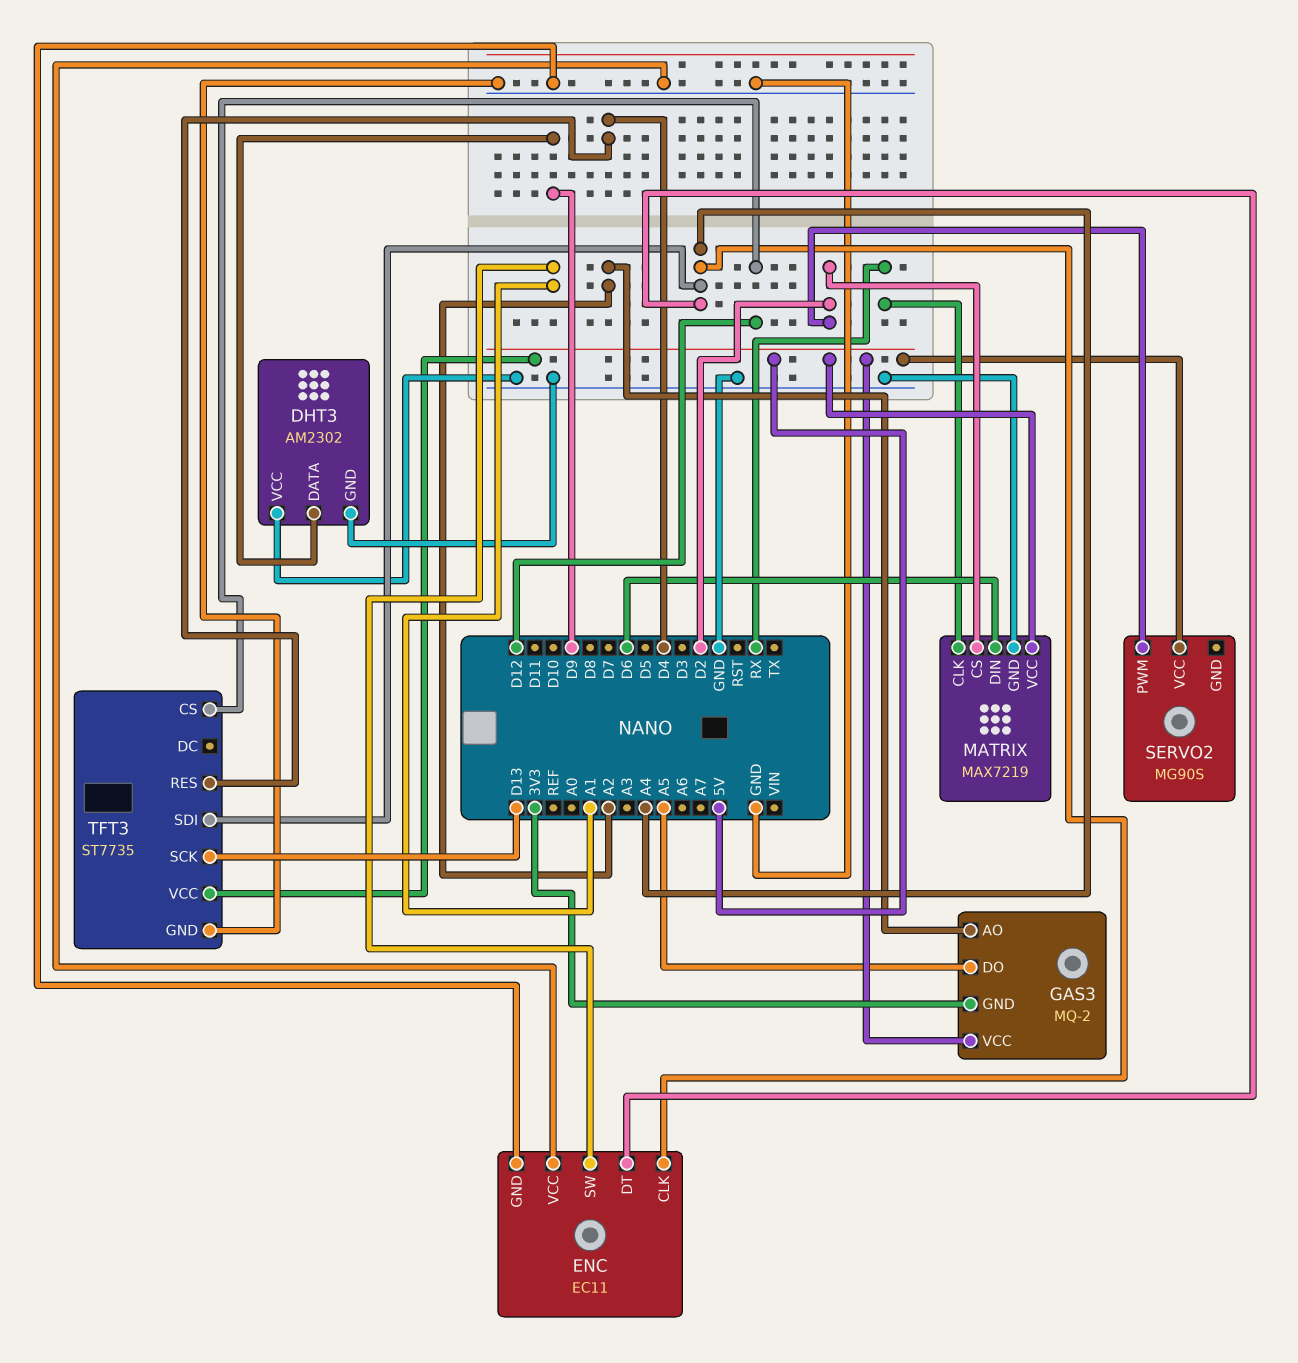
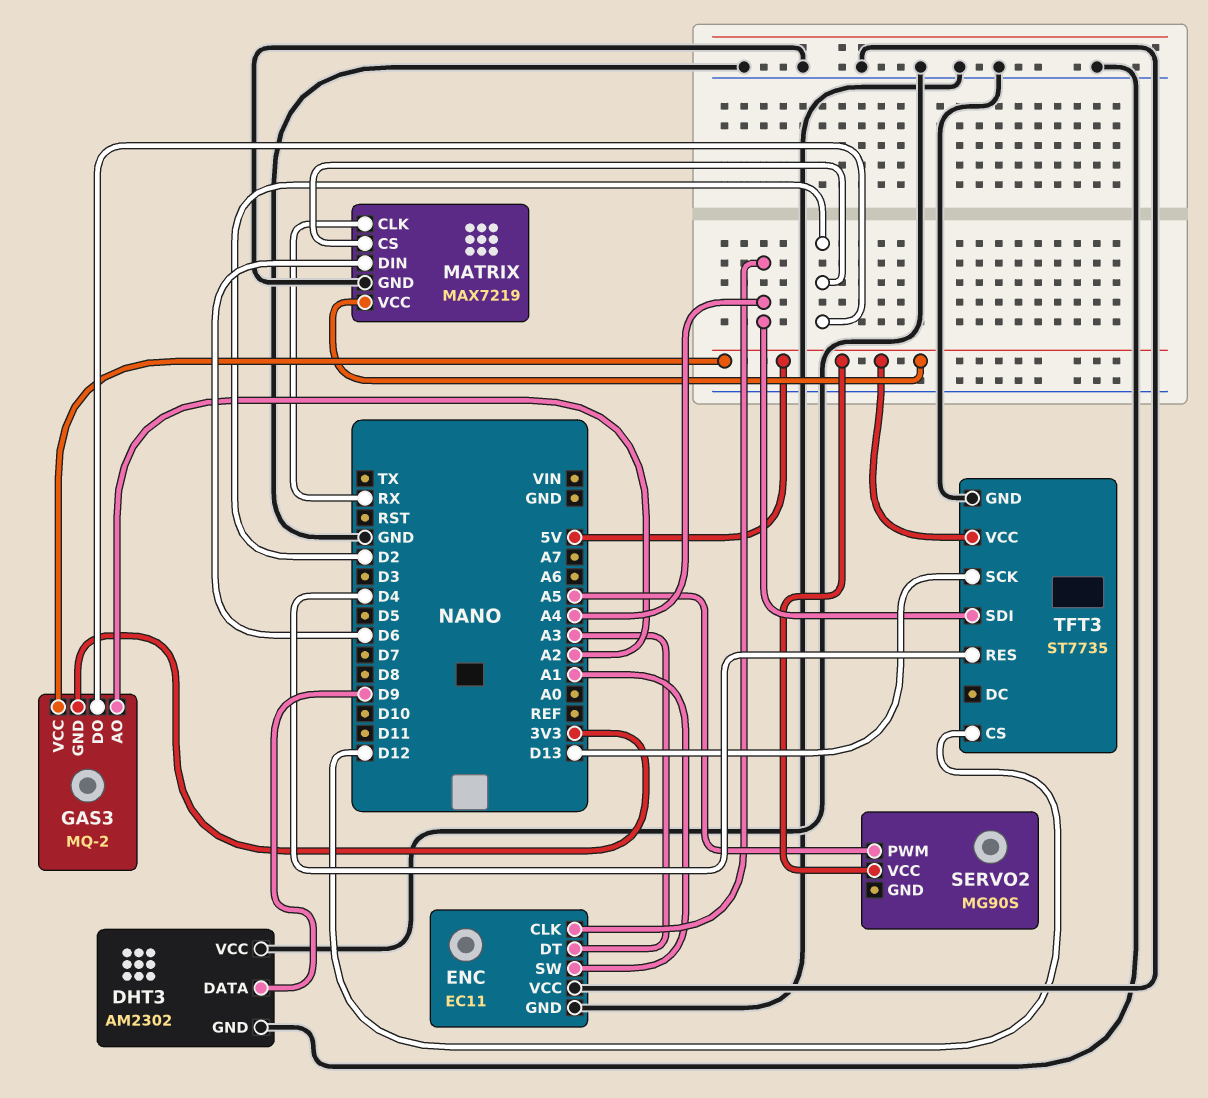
ENC pin DT: A4 -> A3
GAS3 pin DO: A5 -> D2
SERVO2 pin PWM: D2 -> A5

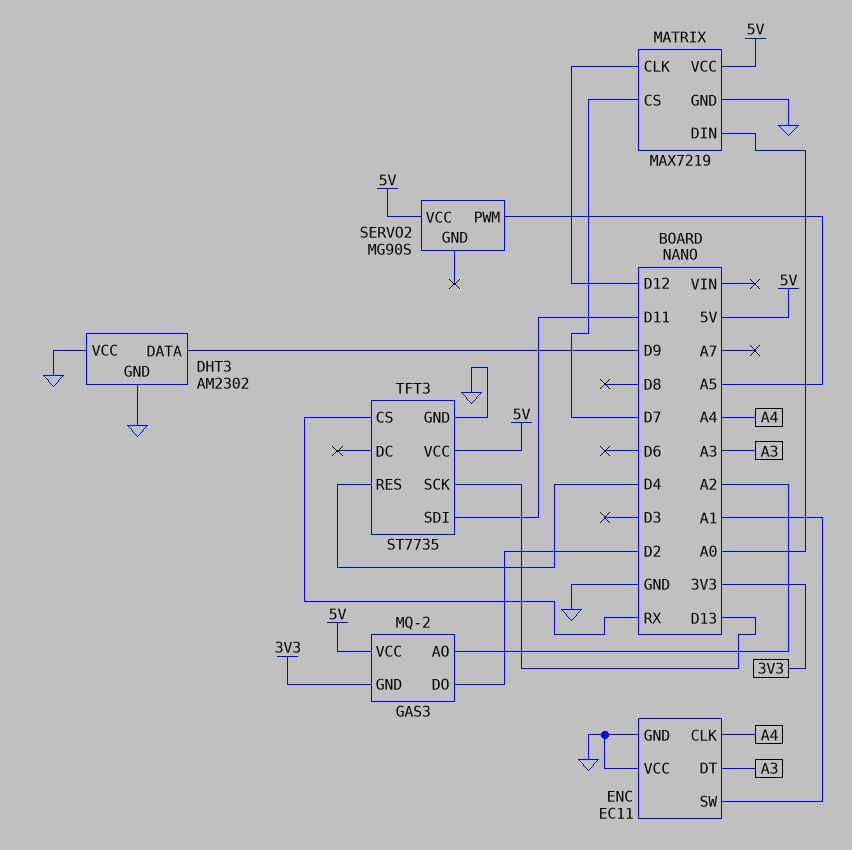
MATRIX pin CLK: RX -> D12
MATRIX pin CS: D2 -> D7
MATRIX pin DIN: D6 -> A0
TFT3 pin CS: D12 -> RX
TFT3 pin SDI: A4 -> D11

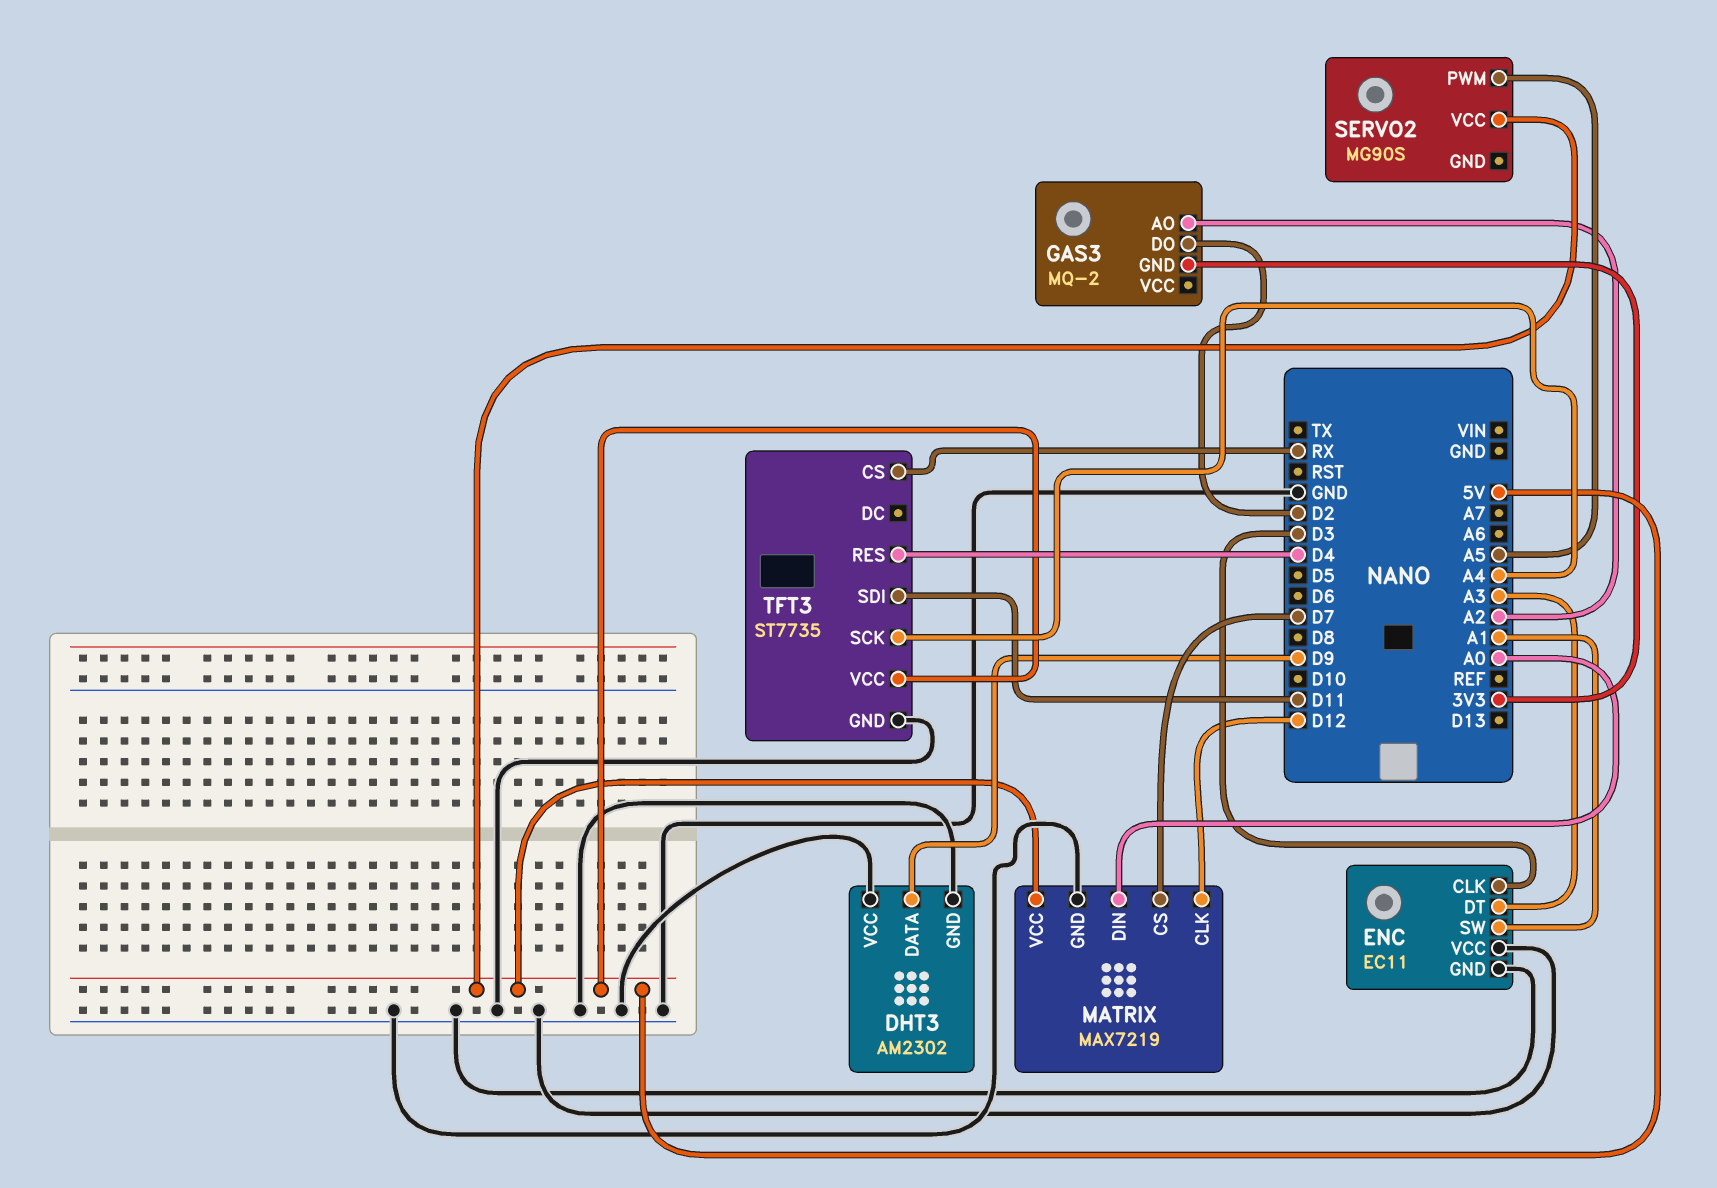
ENC pin CLK: A4 -> D3
GAS3 pin VCC: 5V -> none
TFT3 pin SCK: D13 -> A4

